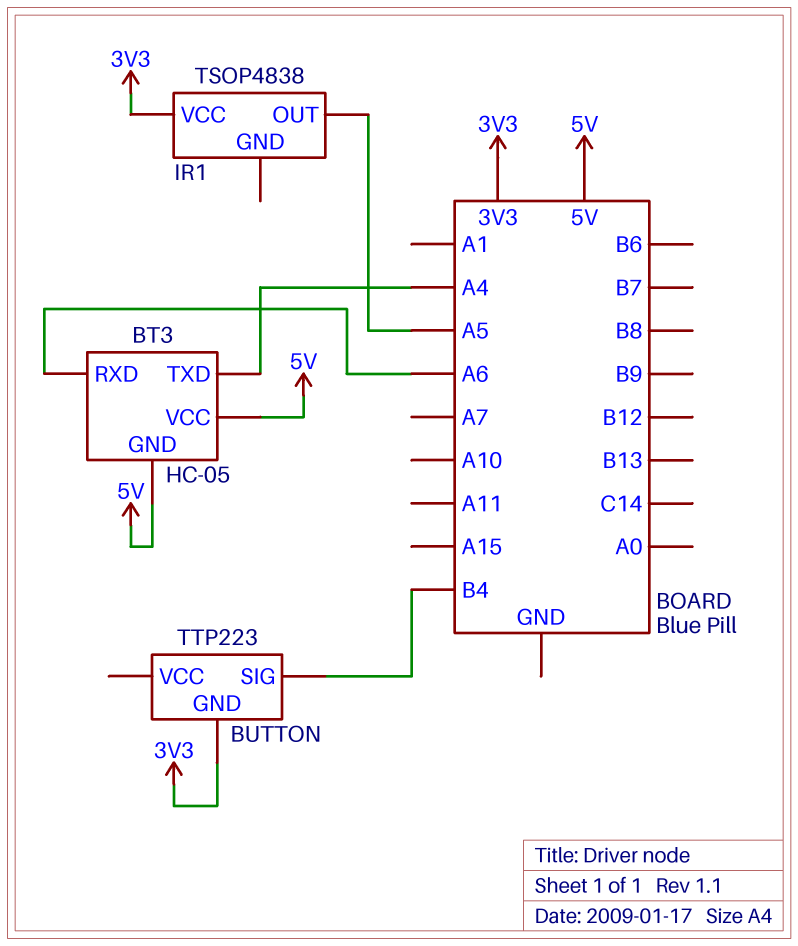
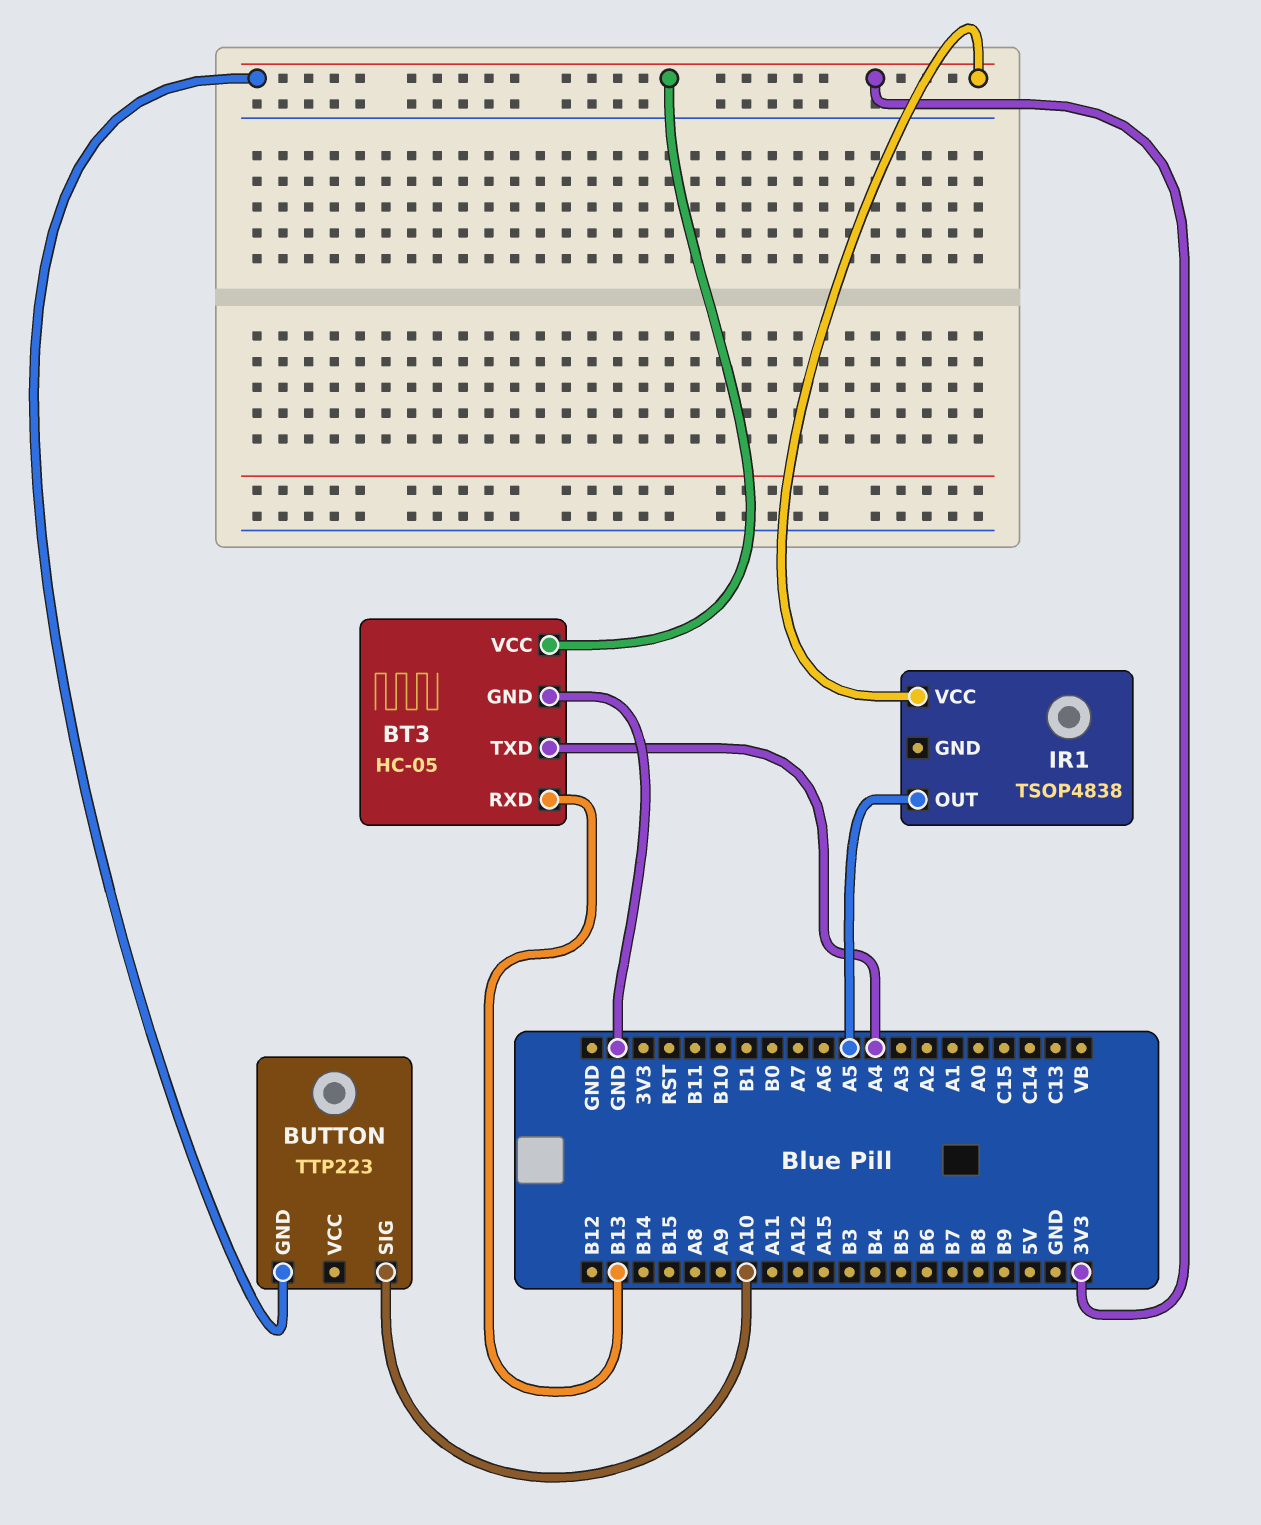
BT3 pin GND: 5V -> GND
BT3 pin RXD: A6 -> B13
BT3 pin VCC: 5V -> 3V3
BUTTON pin SIG: B4 -> A10

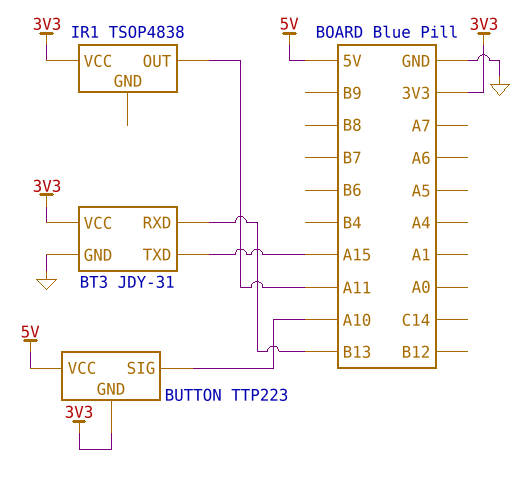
BT3: HC-05 -> JDY-31
BT3 pin TXD: A4 -> A15
BUTTON pin VCC: none -> 5V
IR1 pin OUT: A5 -> A11

